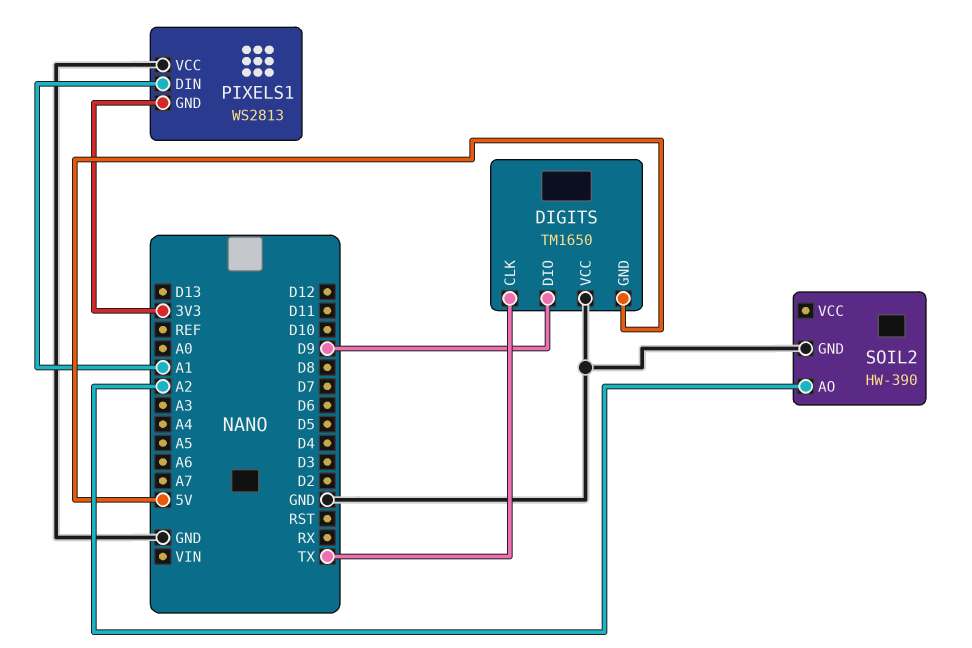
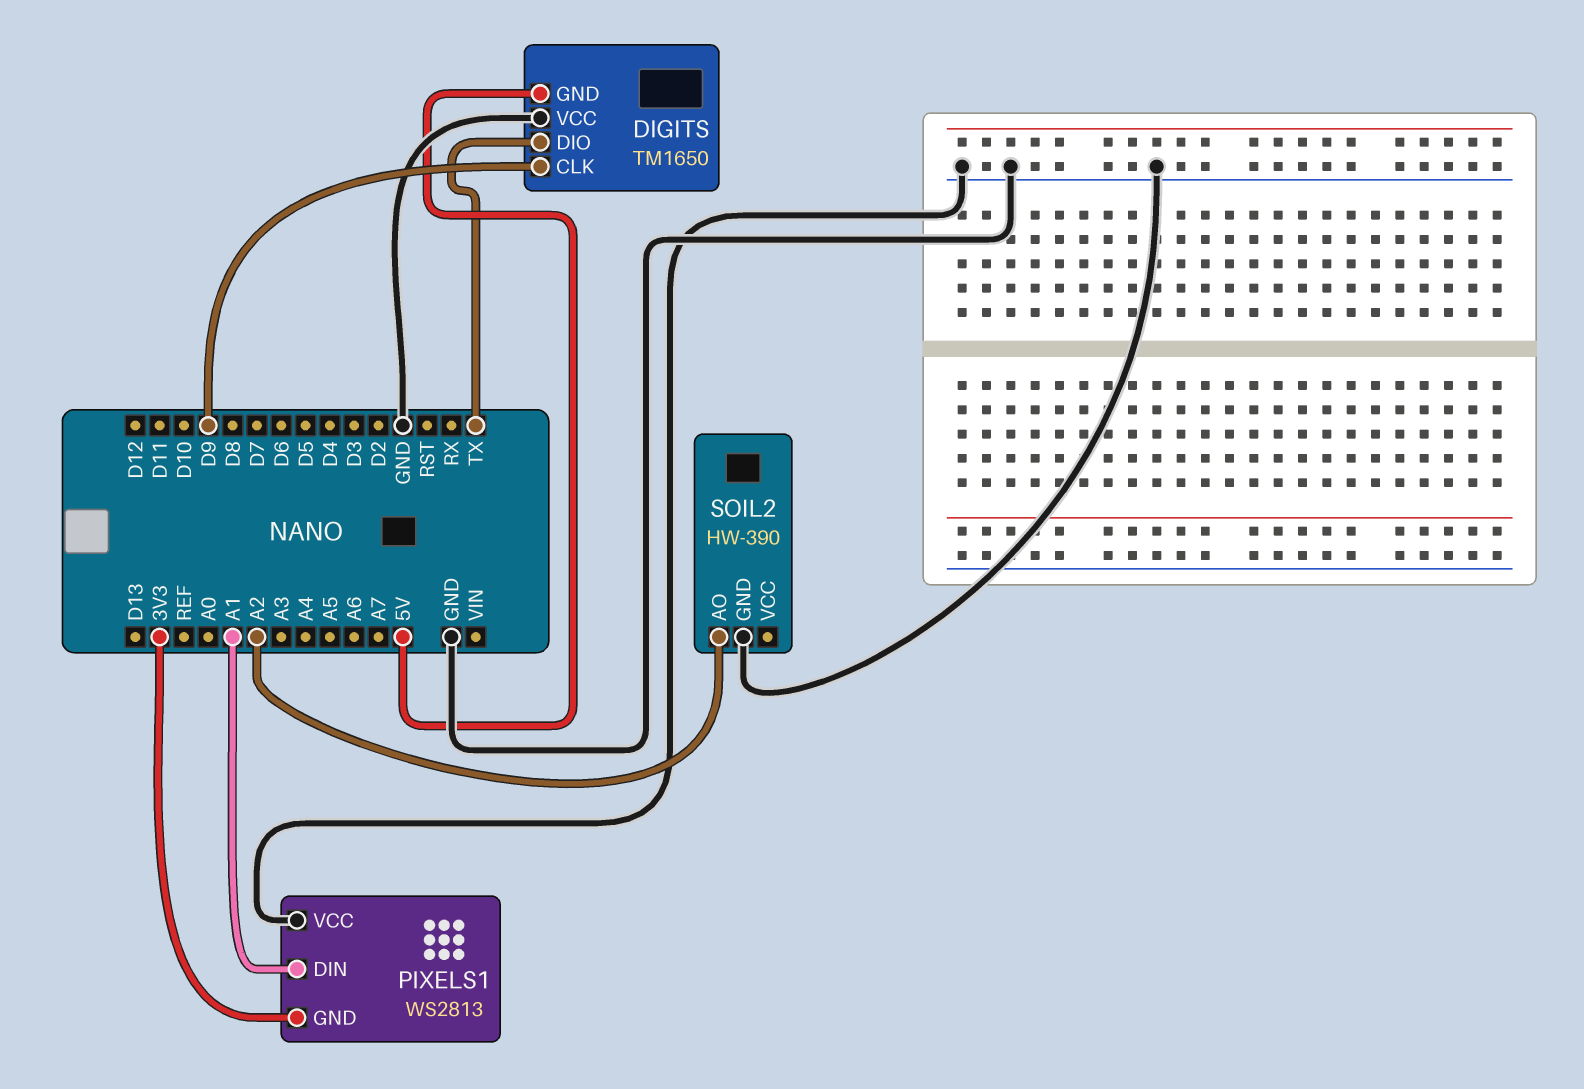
DIGITS pin CLK: TX -> D9
DIGITS pin DIO: D9 -> TX

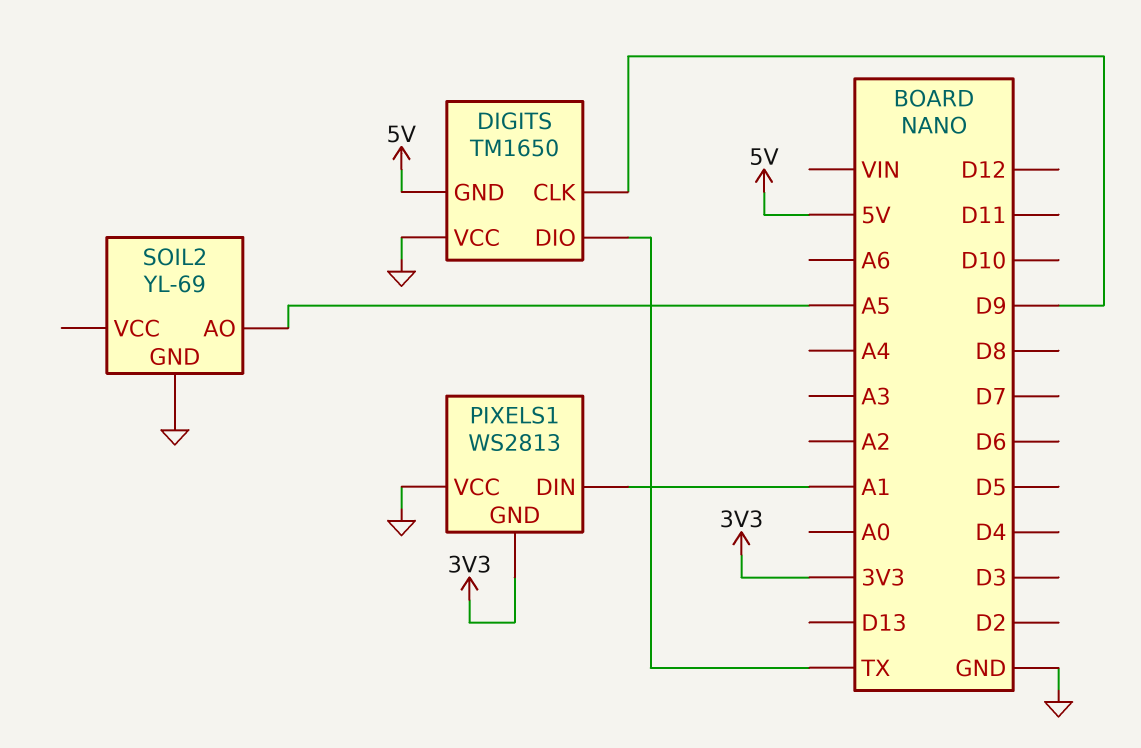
SOIL2: HW-390 -> YL-69
SOIL2 pin AO: A2 -> A5

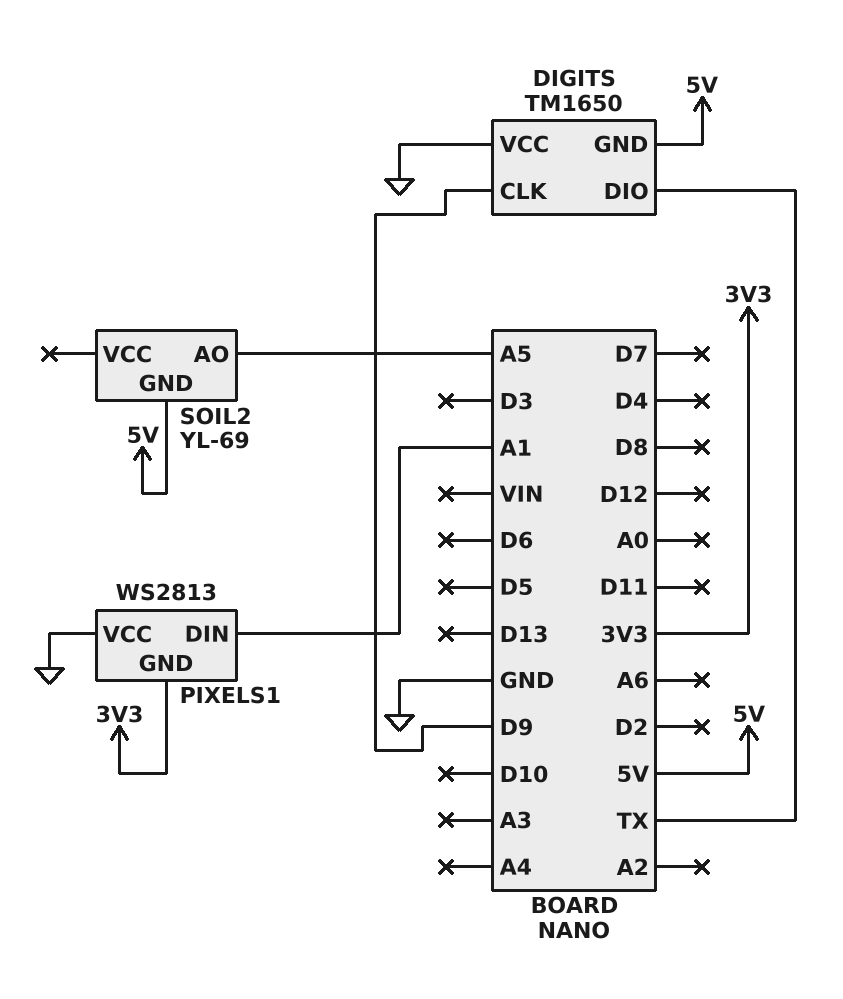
SOIL2 pin GND: GND -> 5V

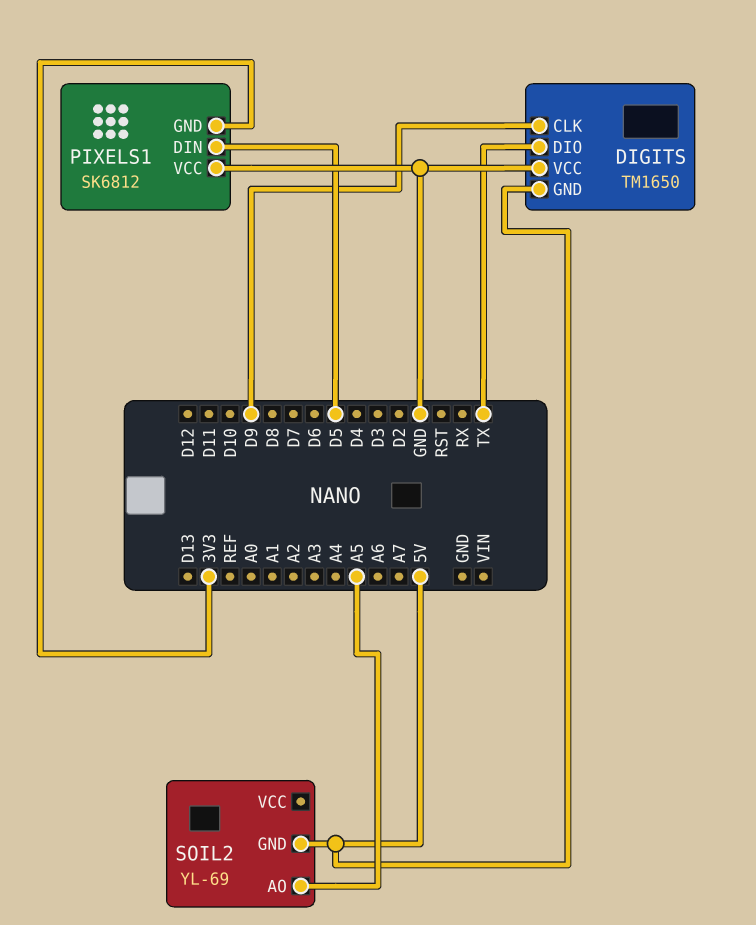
PIXELS1: WS2813 -> SK6812
PIXELS1 pin DIN: A1 -> D5

